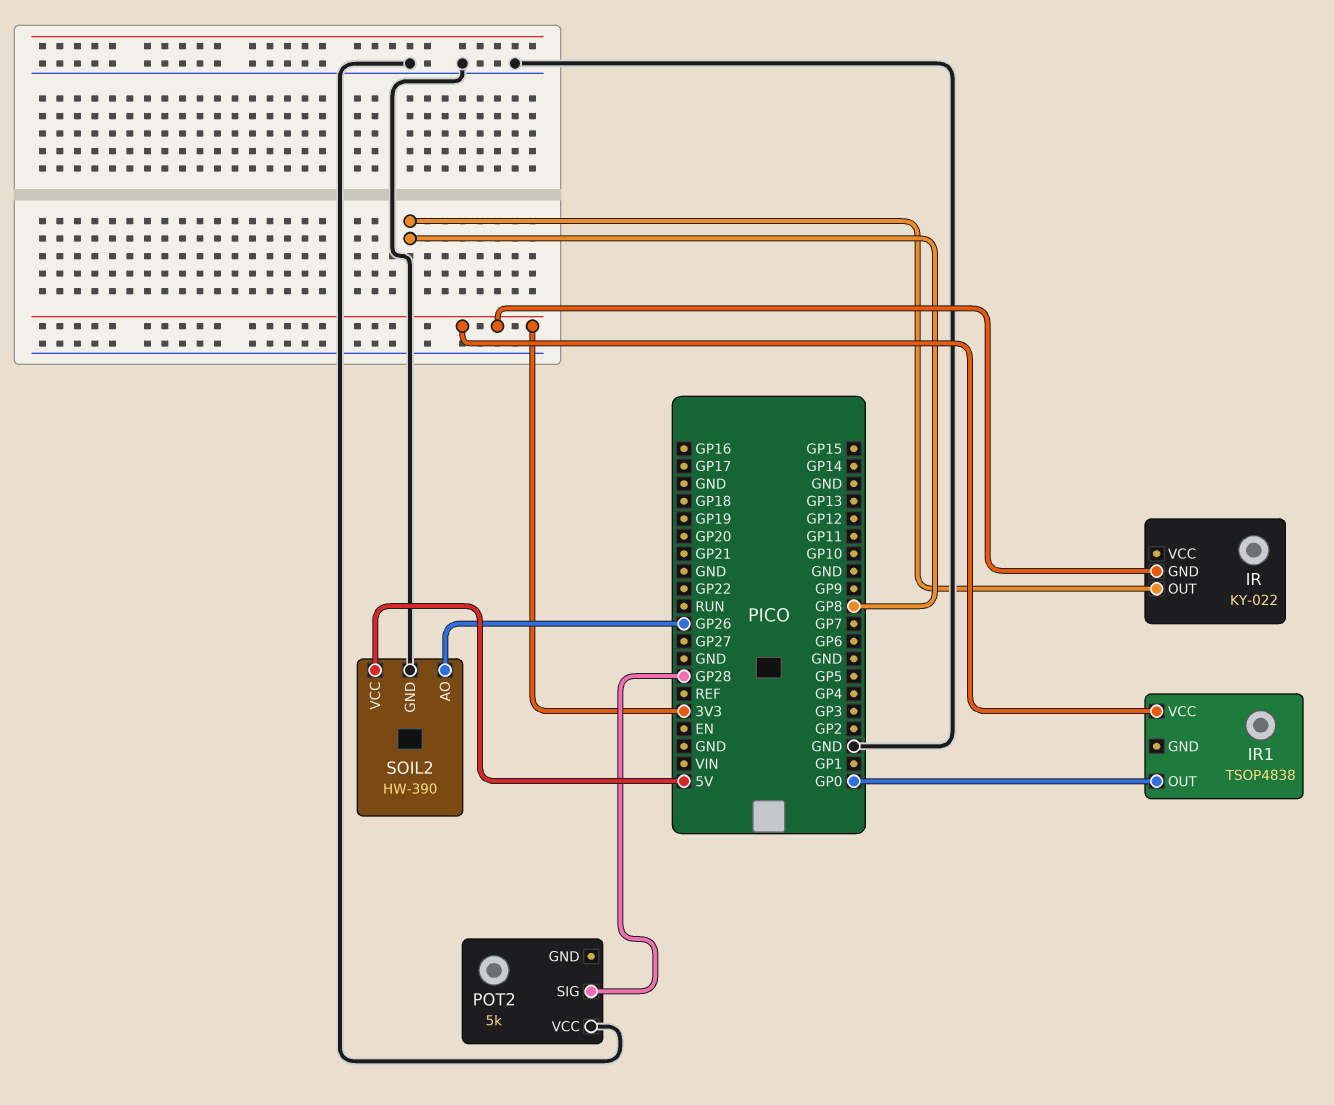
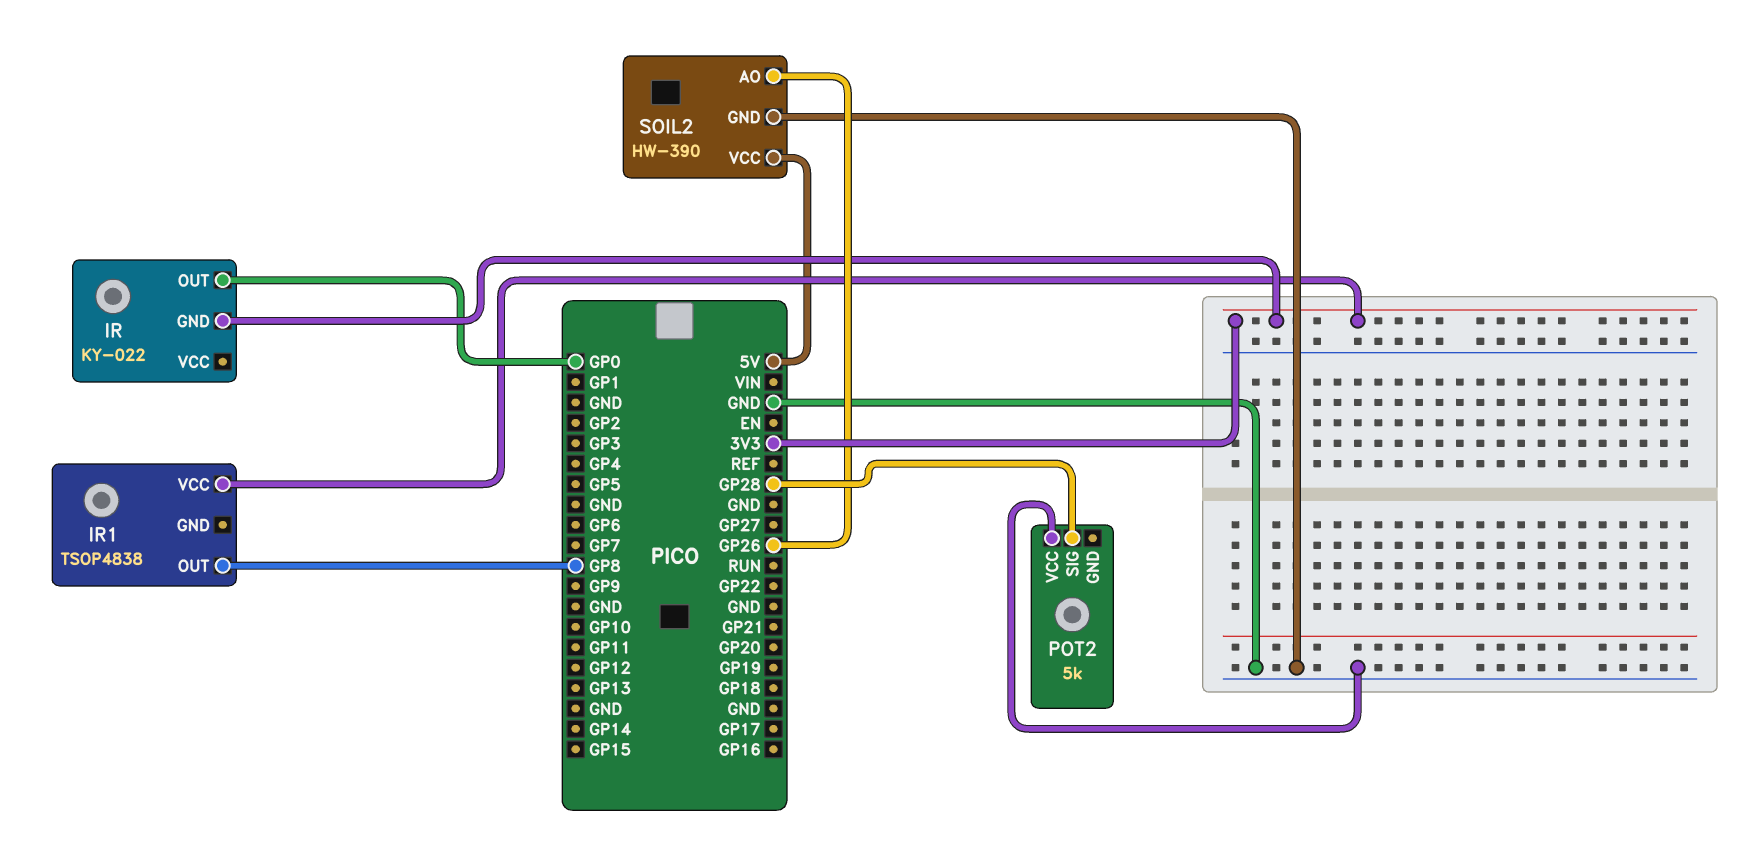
IR pin OUT: GP8 -> GP0
IR1 pin OUT: GP0 -> GP8

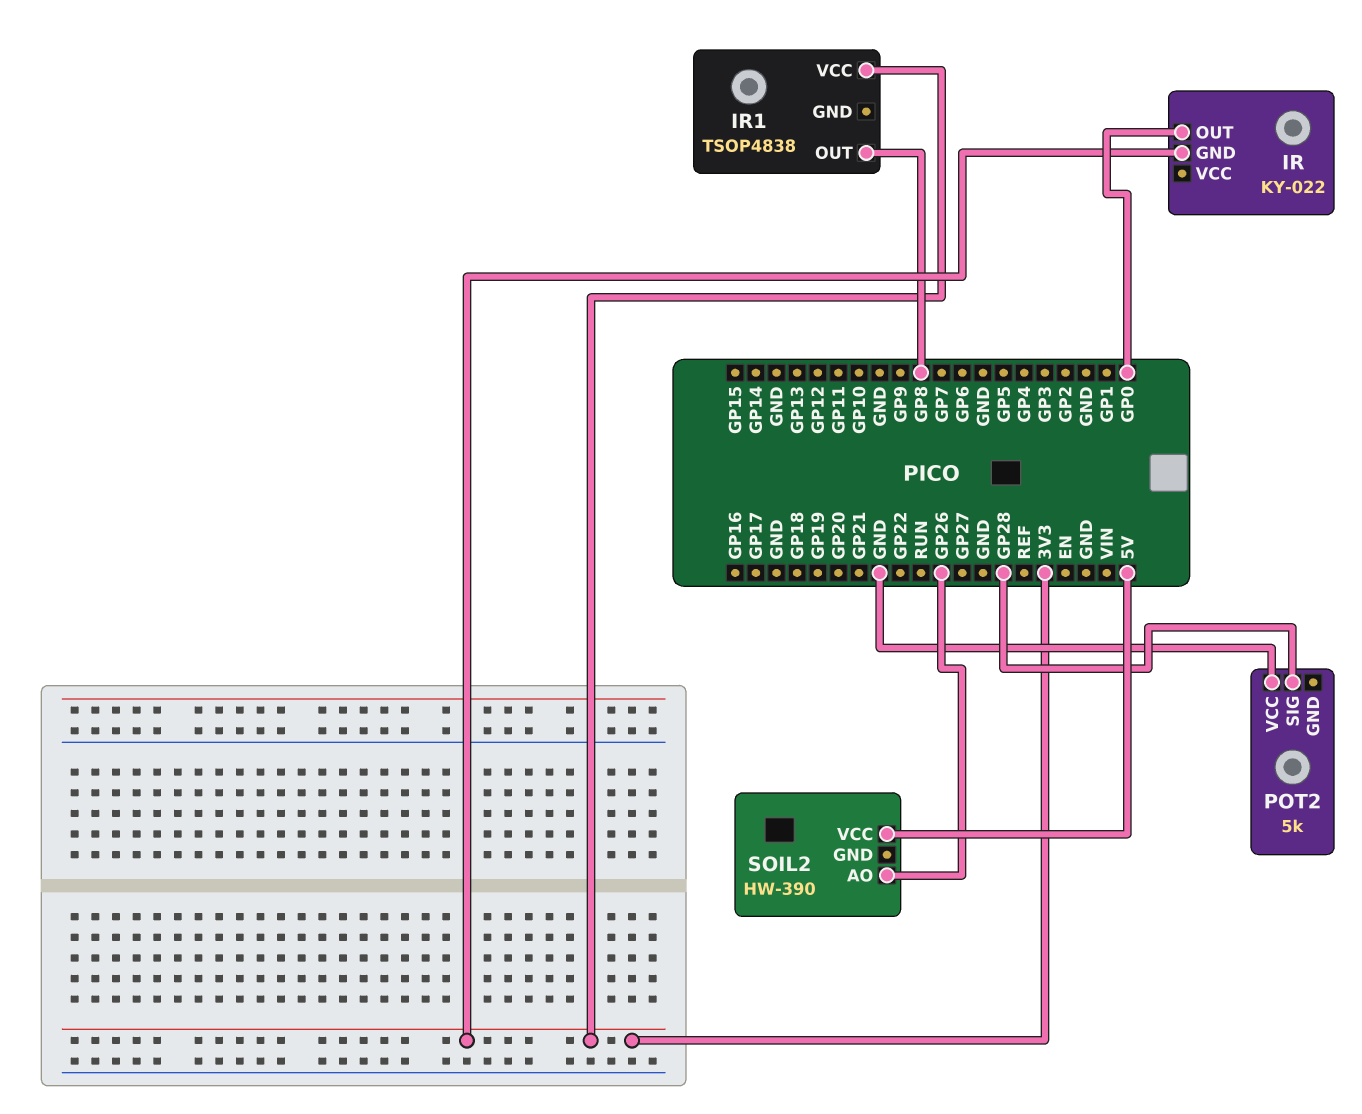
SOIL2 pin GND: GND -> none

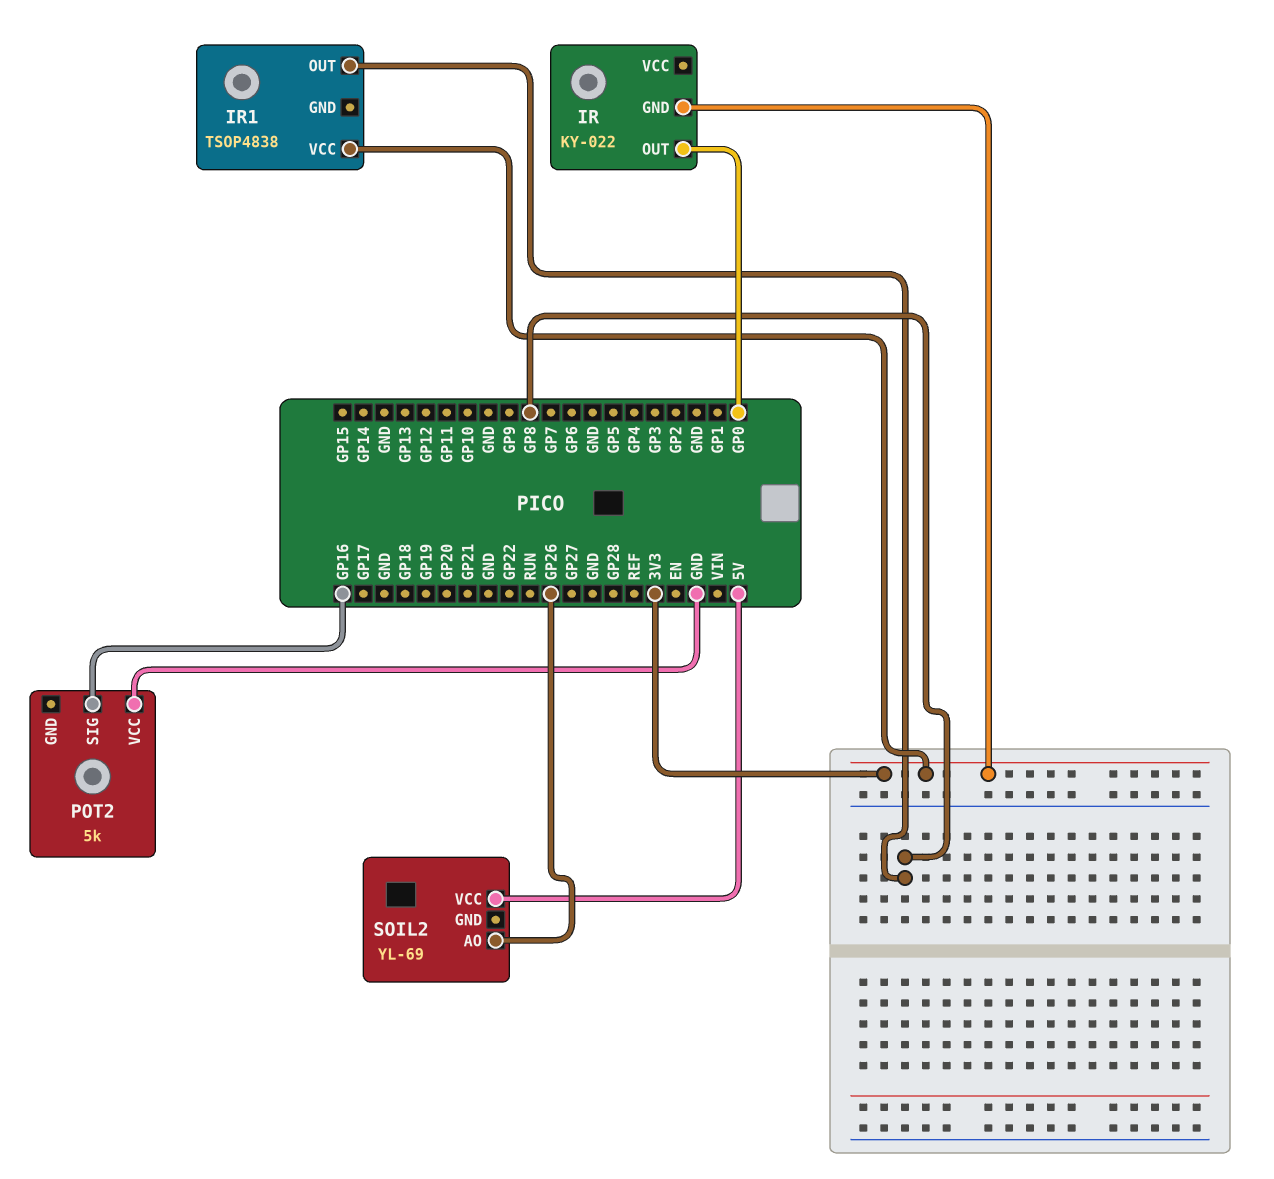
POT2 pin SIG: GP28 -> GP16
SOIL2: HW-390 -> YL-69

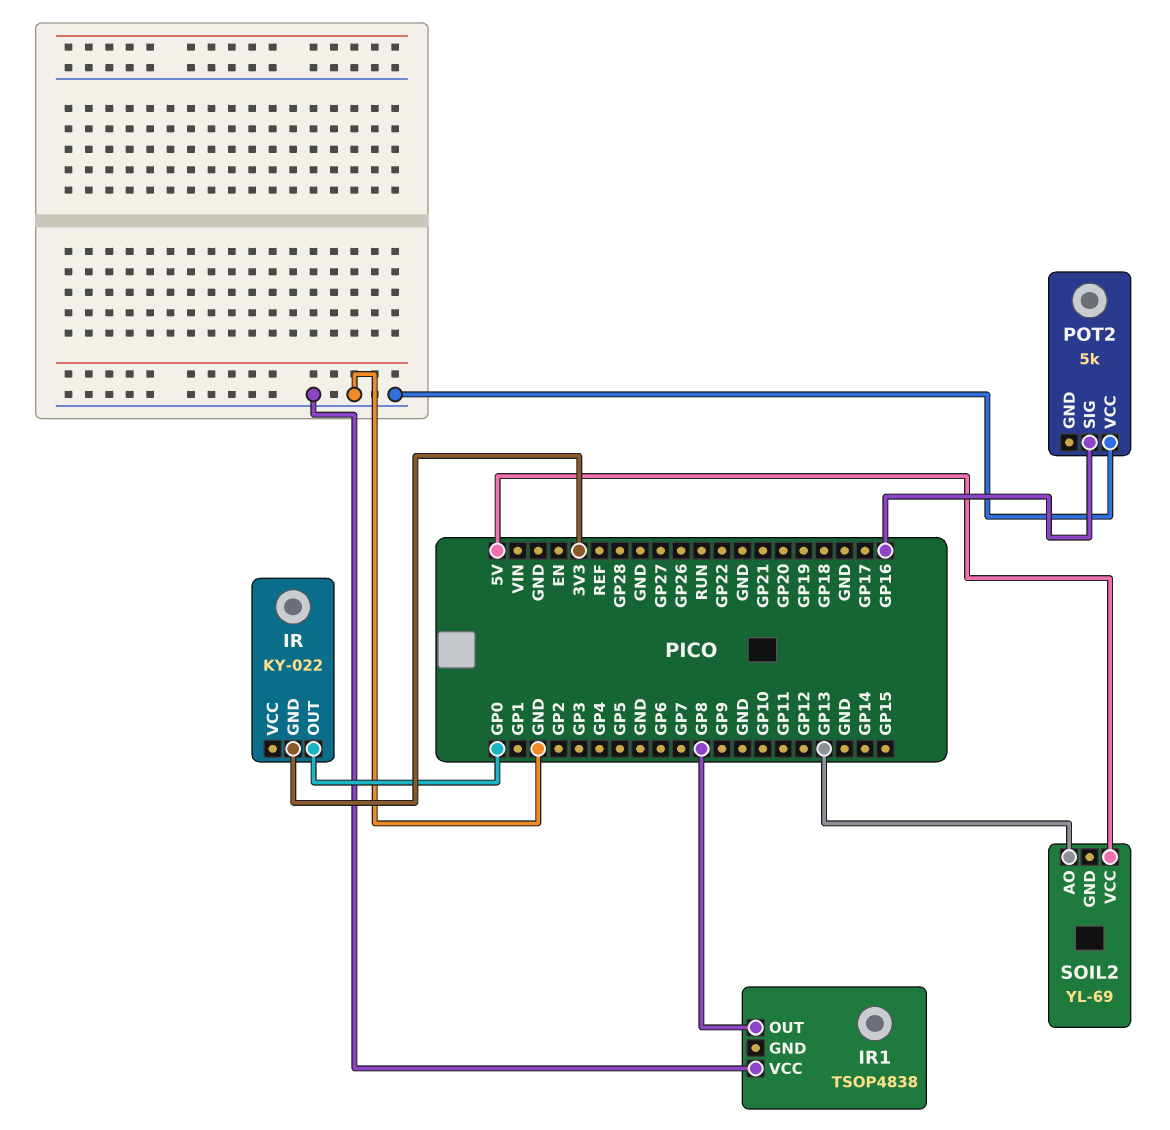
IR1 pin VCC: 3V3 -> GND
SOIL2 pin AO: GP26 -> GP13

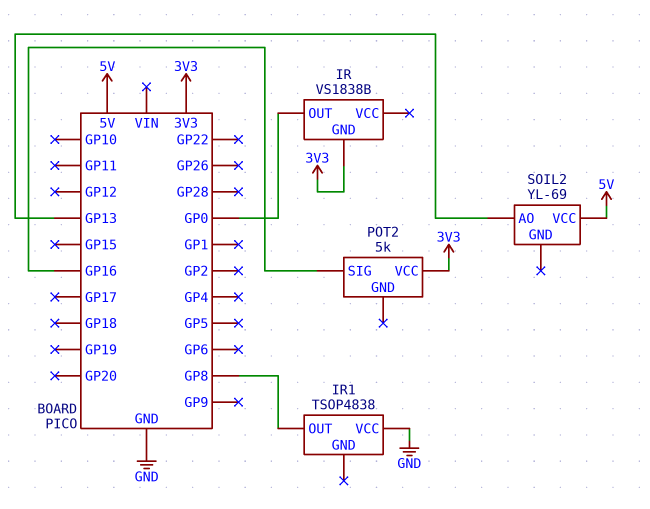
IR: KY-022 -> VS1838B
POT2 pin VCC: GND -> 3V3

